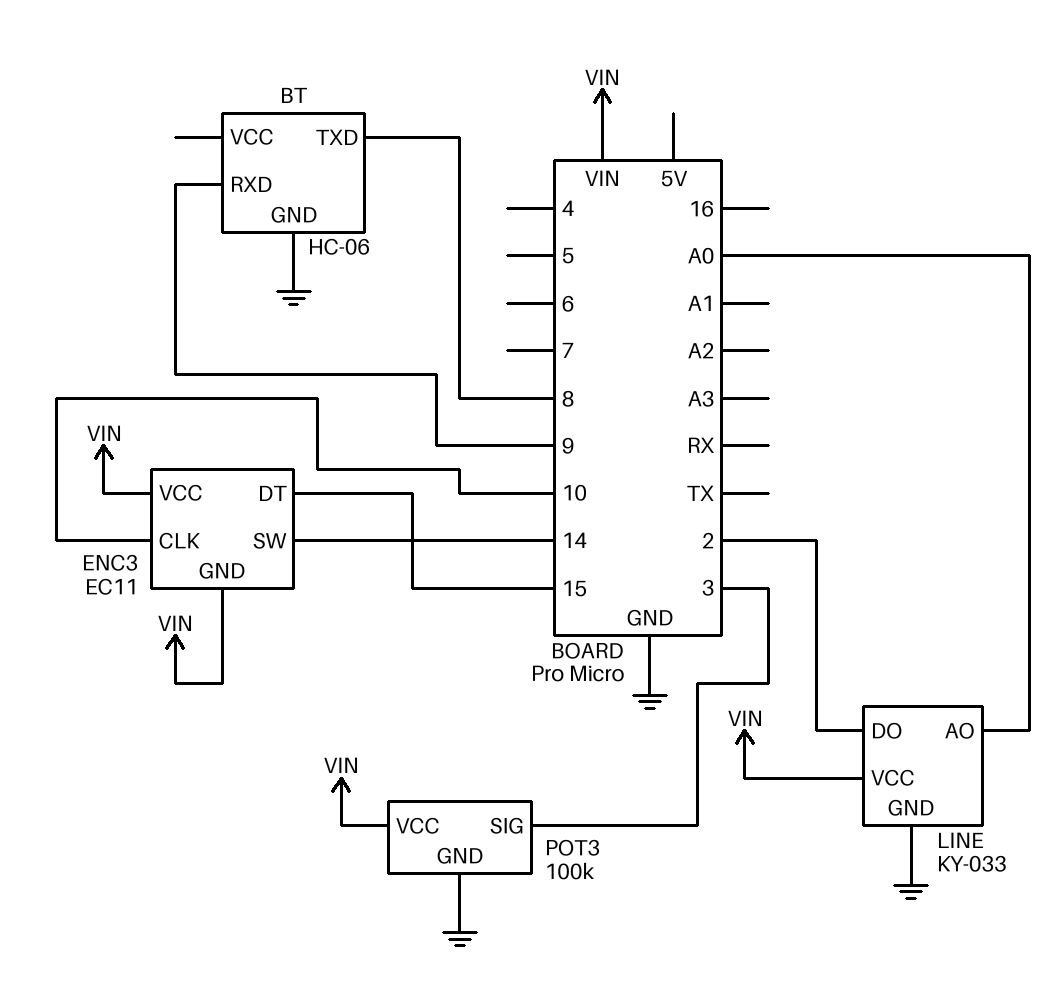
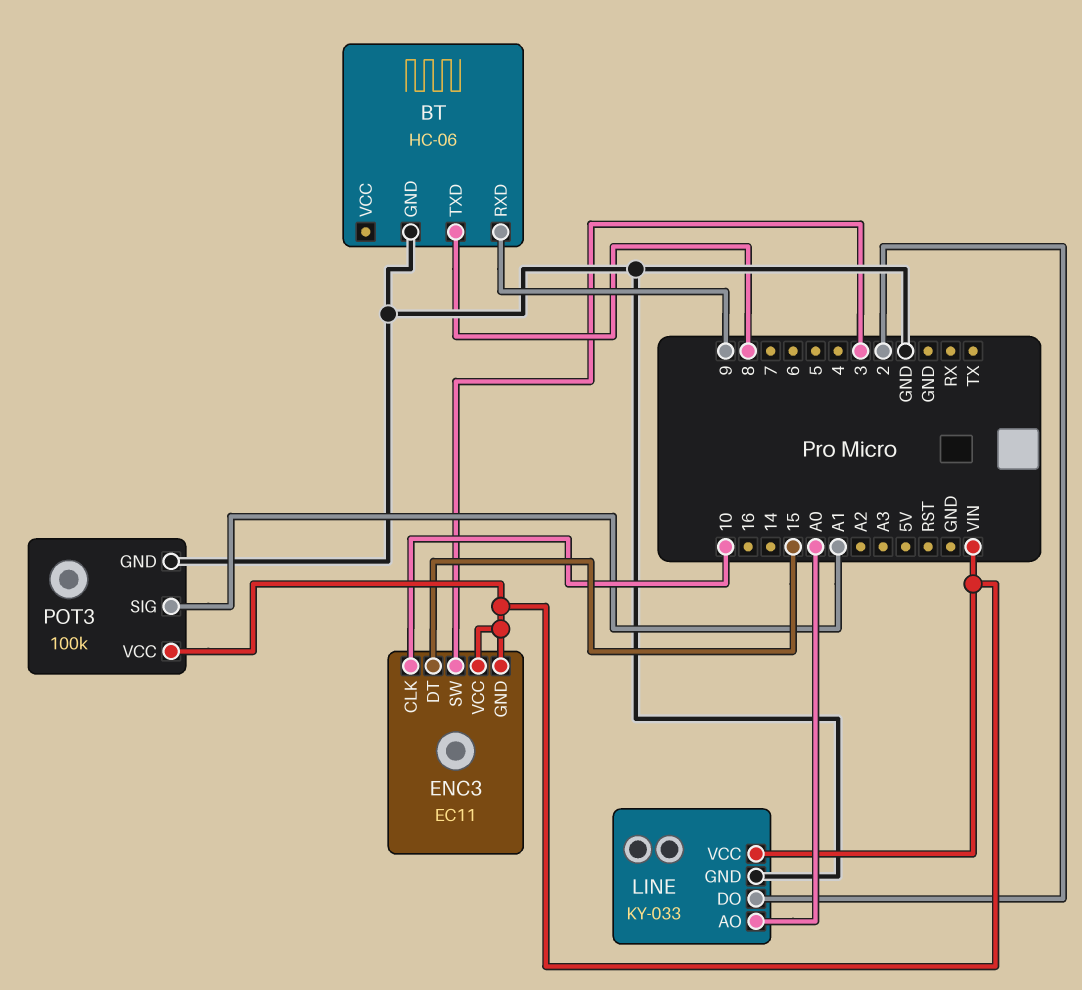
ENC3 pin SW: 14 -> 3
POT3 pin SIG: 3 -> A1

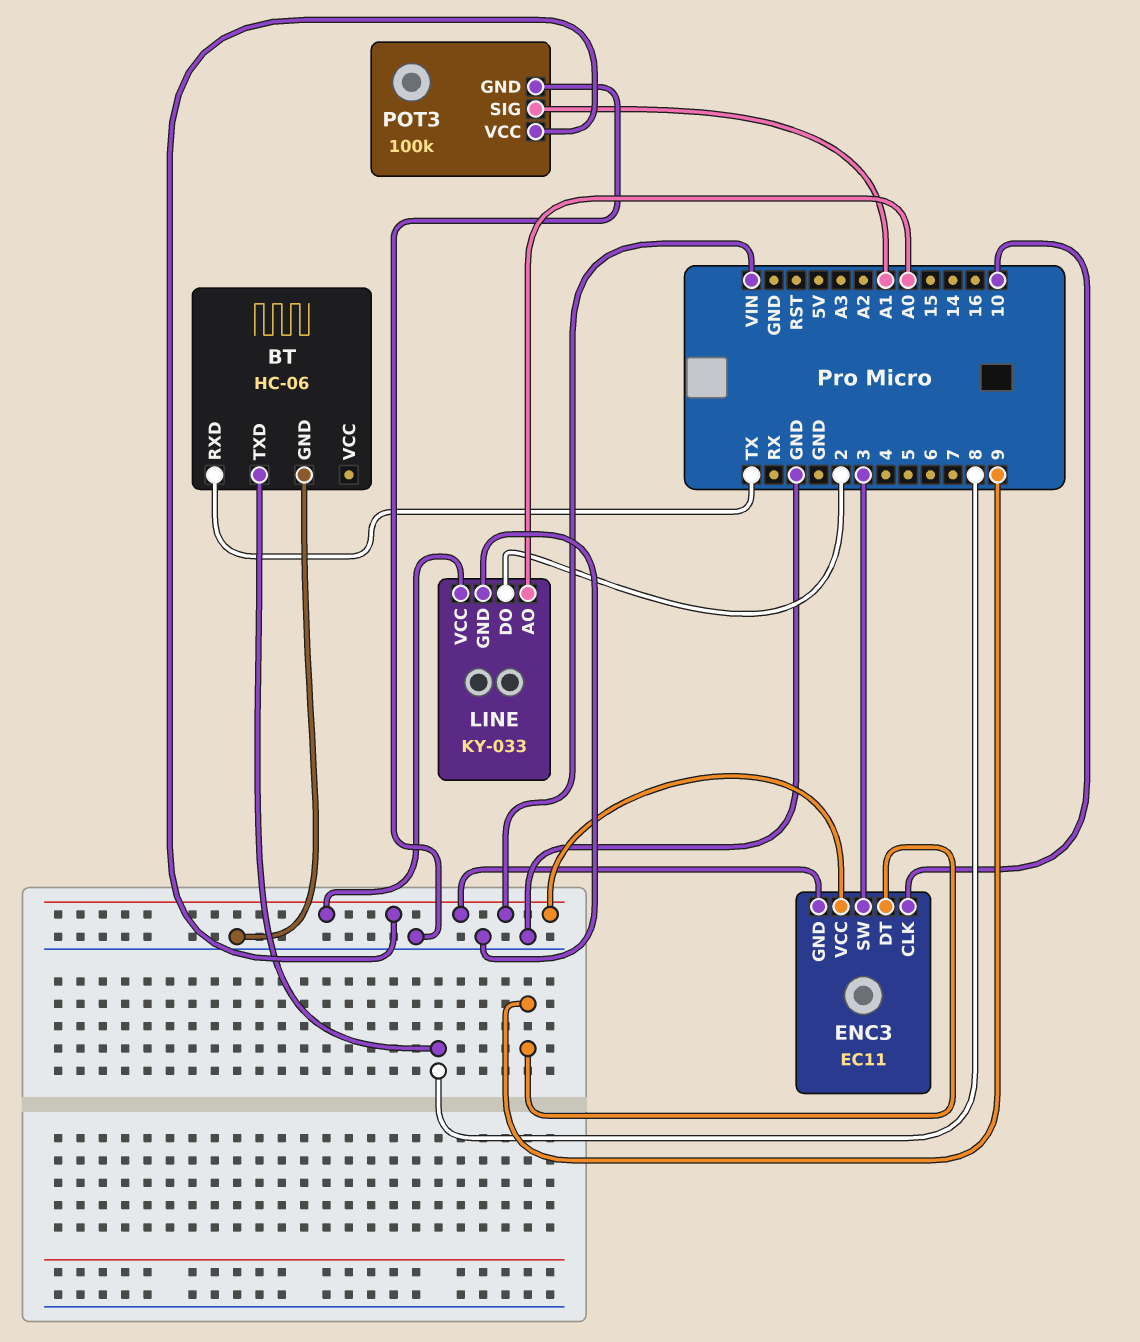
BT pin RXD: 9 -> TX
ENC3 pin DT: 15 -> 9

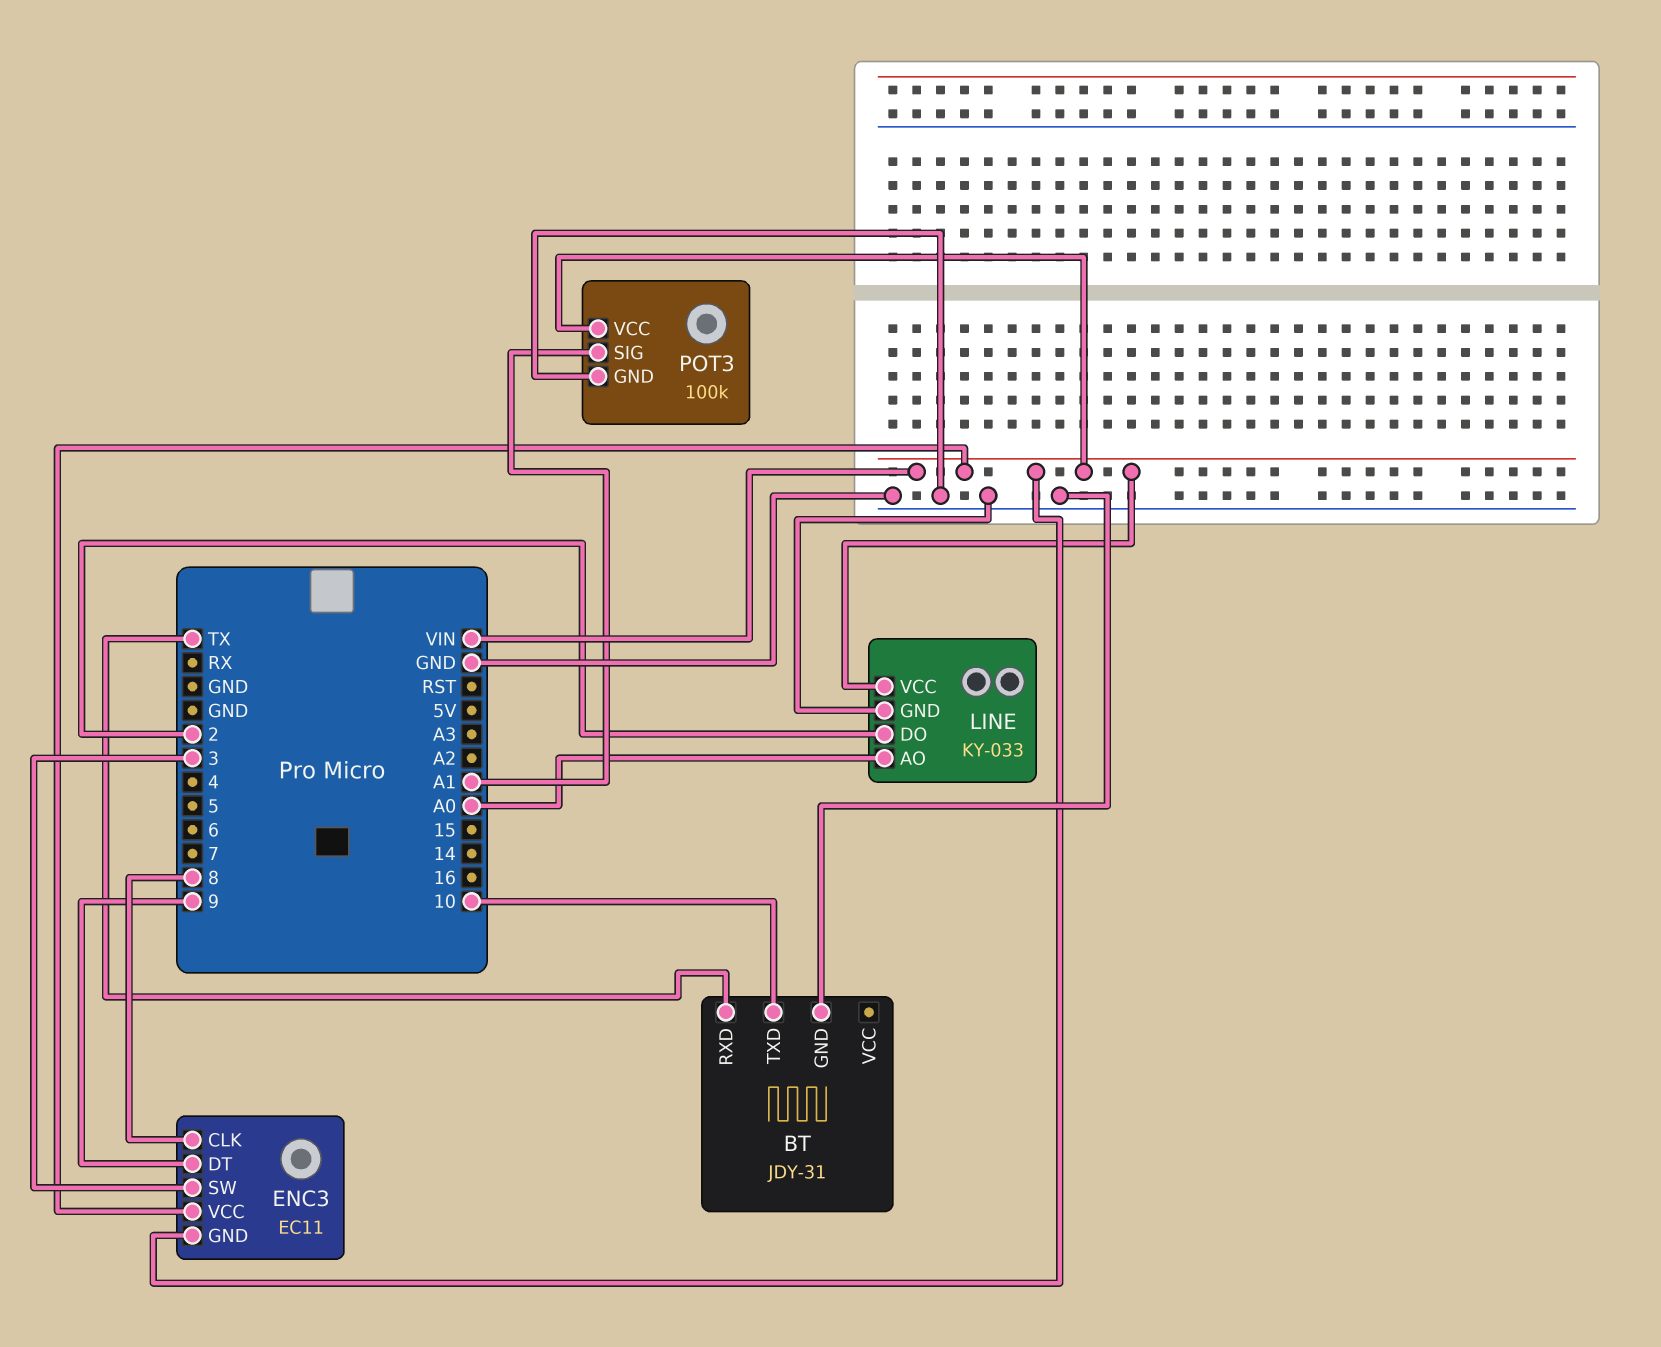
BT: HC-06 -> JDY-31
BT pin TXD: 8 -> 10
ENC3 pin CLK: 10 -> 8

